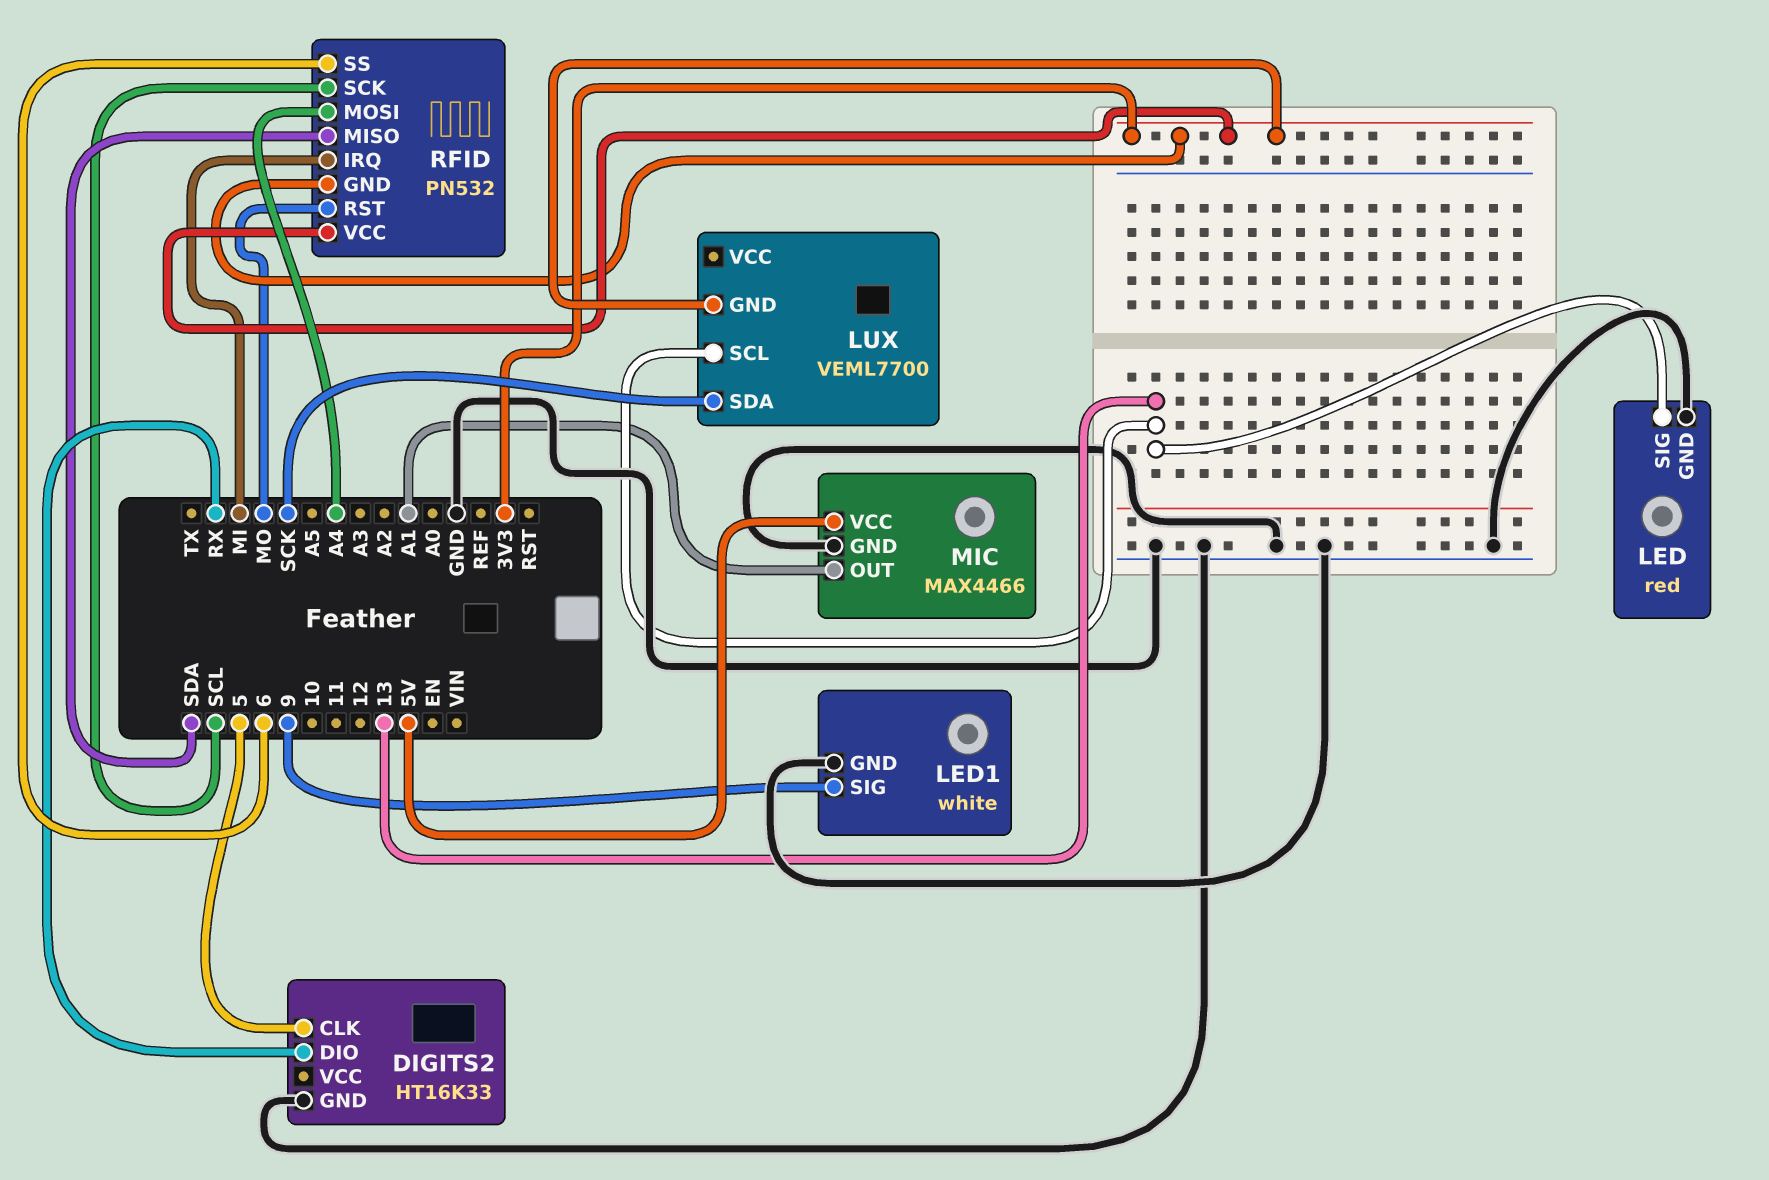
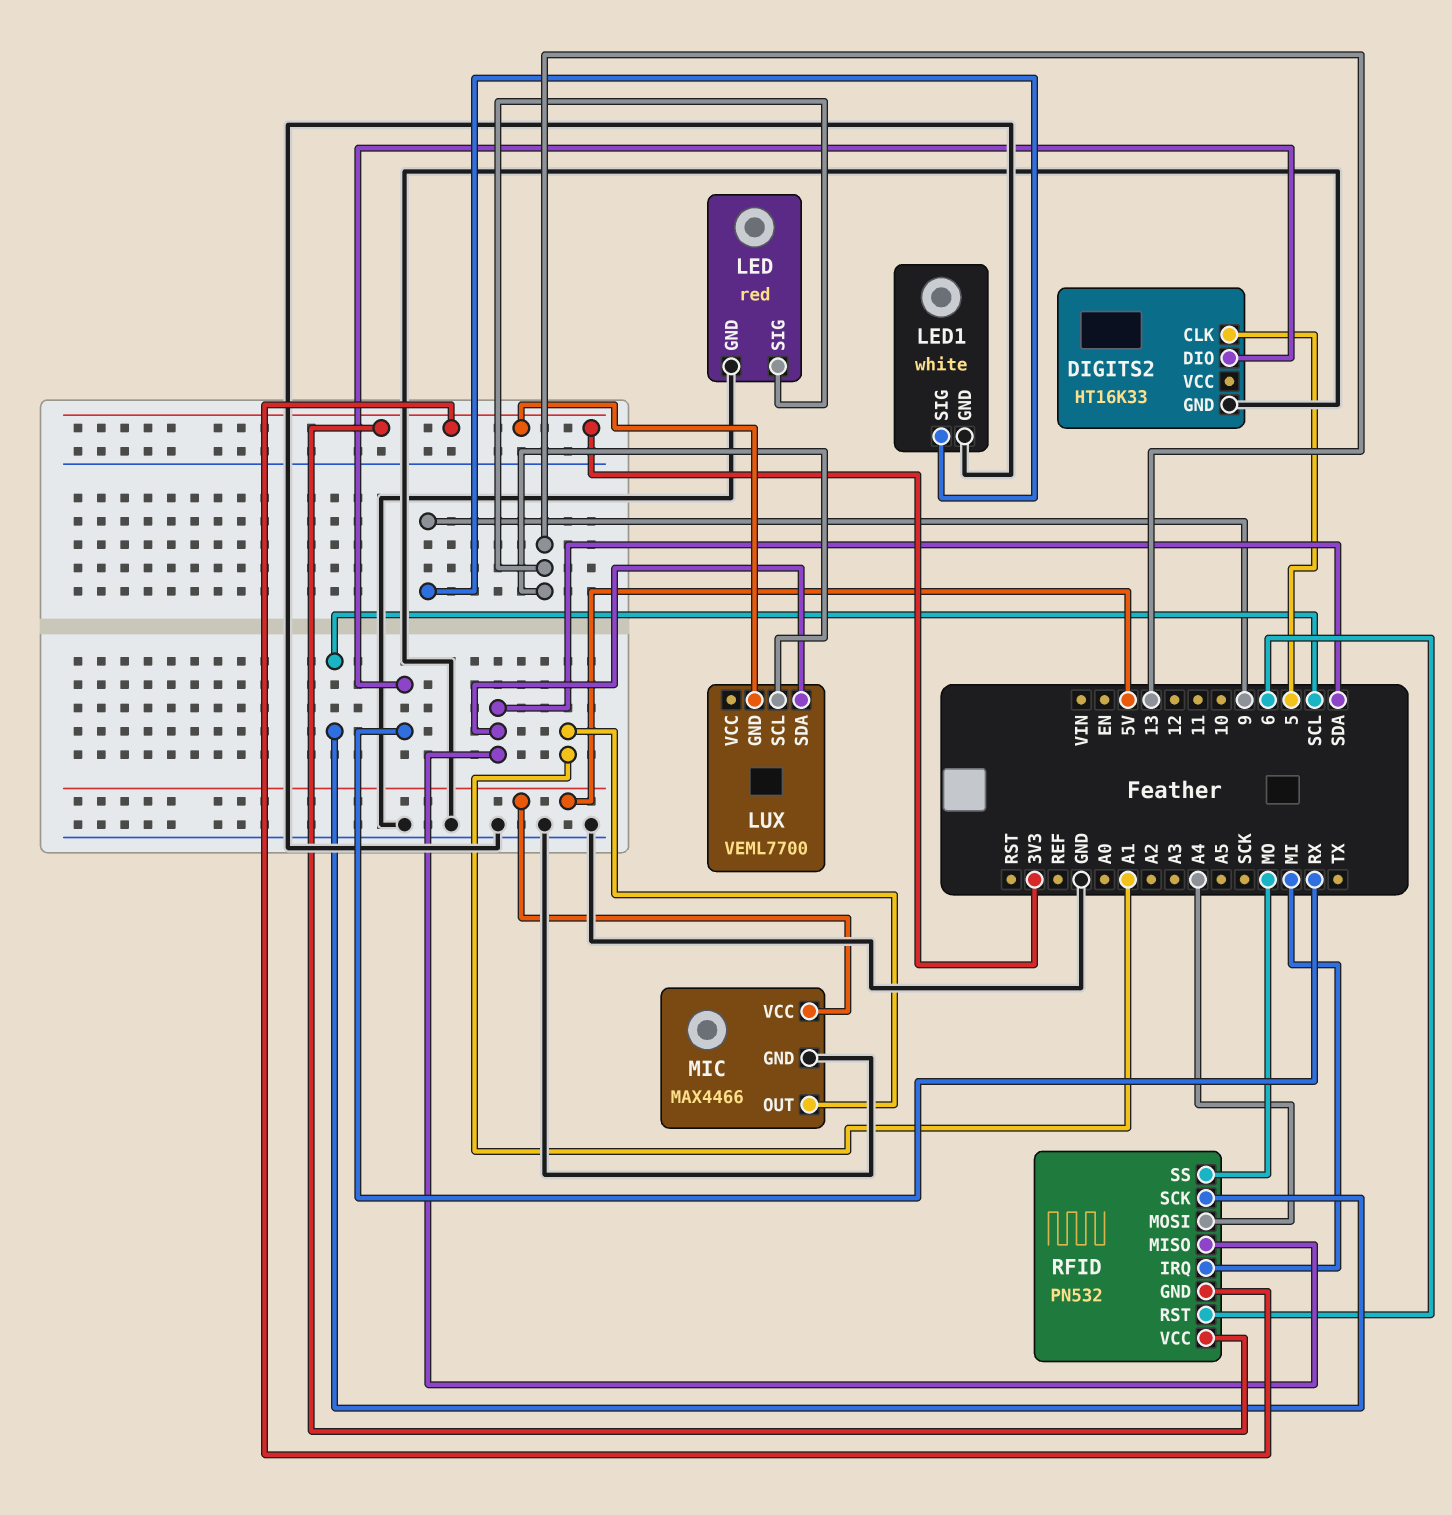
LUX pin SDA: SCK -> SDA
RFID pin RST: MO -> 6
RFID pin SS: 6 -> MO

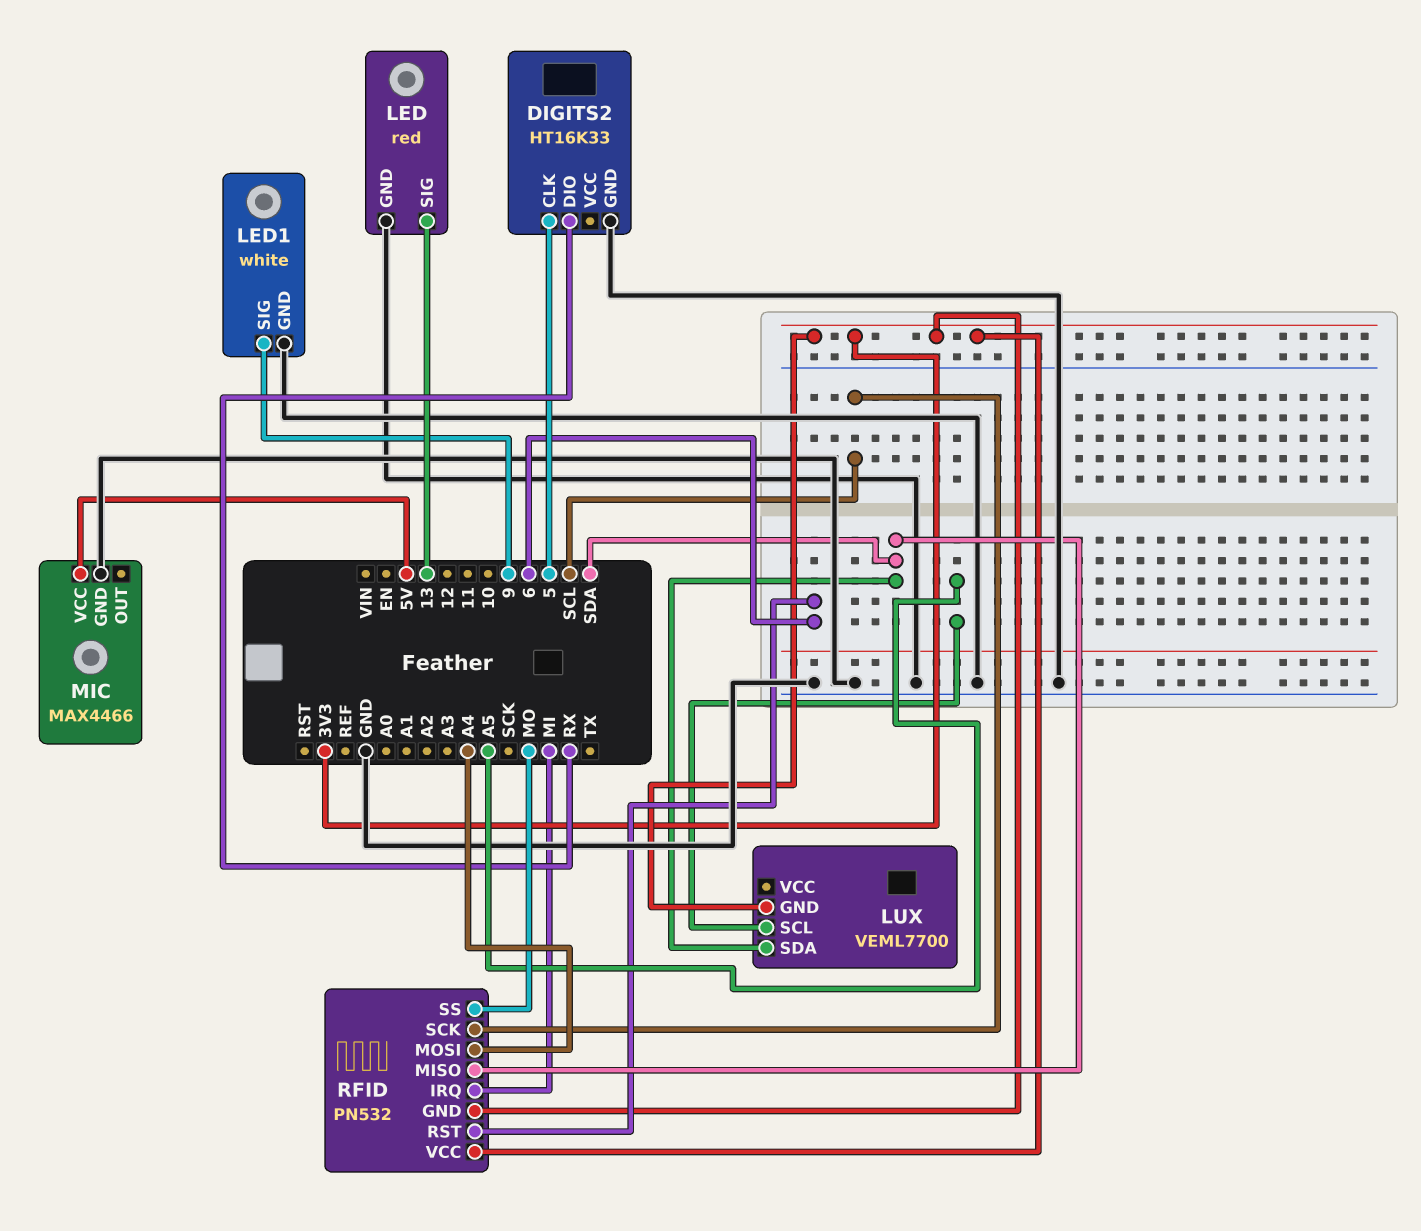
LUX pin SCL: 13 -> A5
MIC pin OUT: A1 -> none

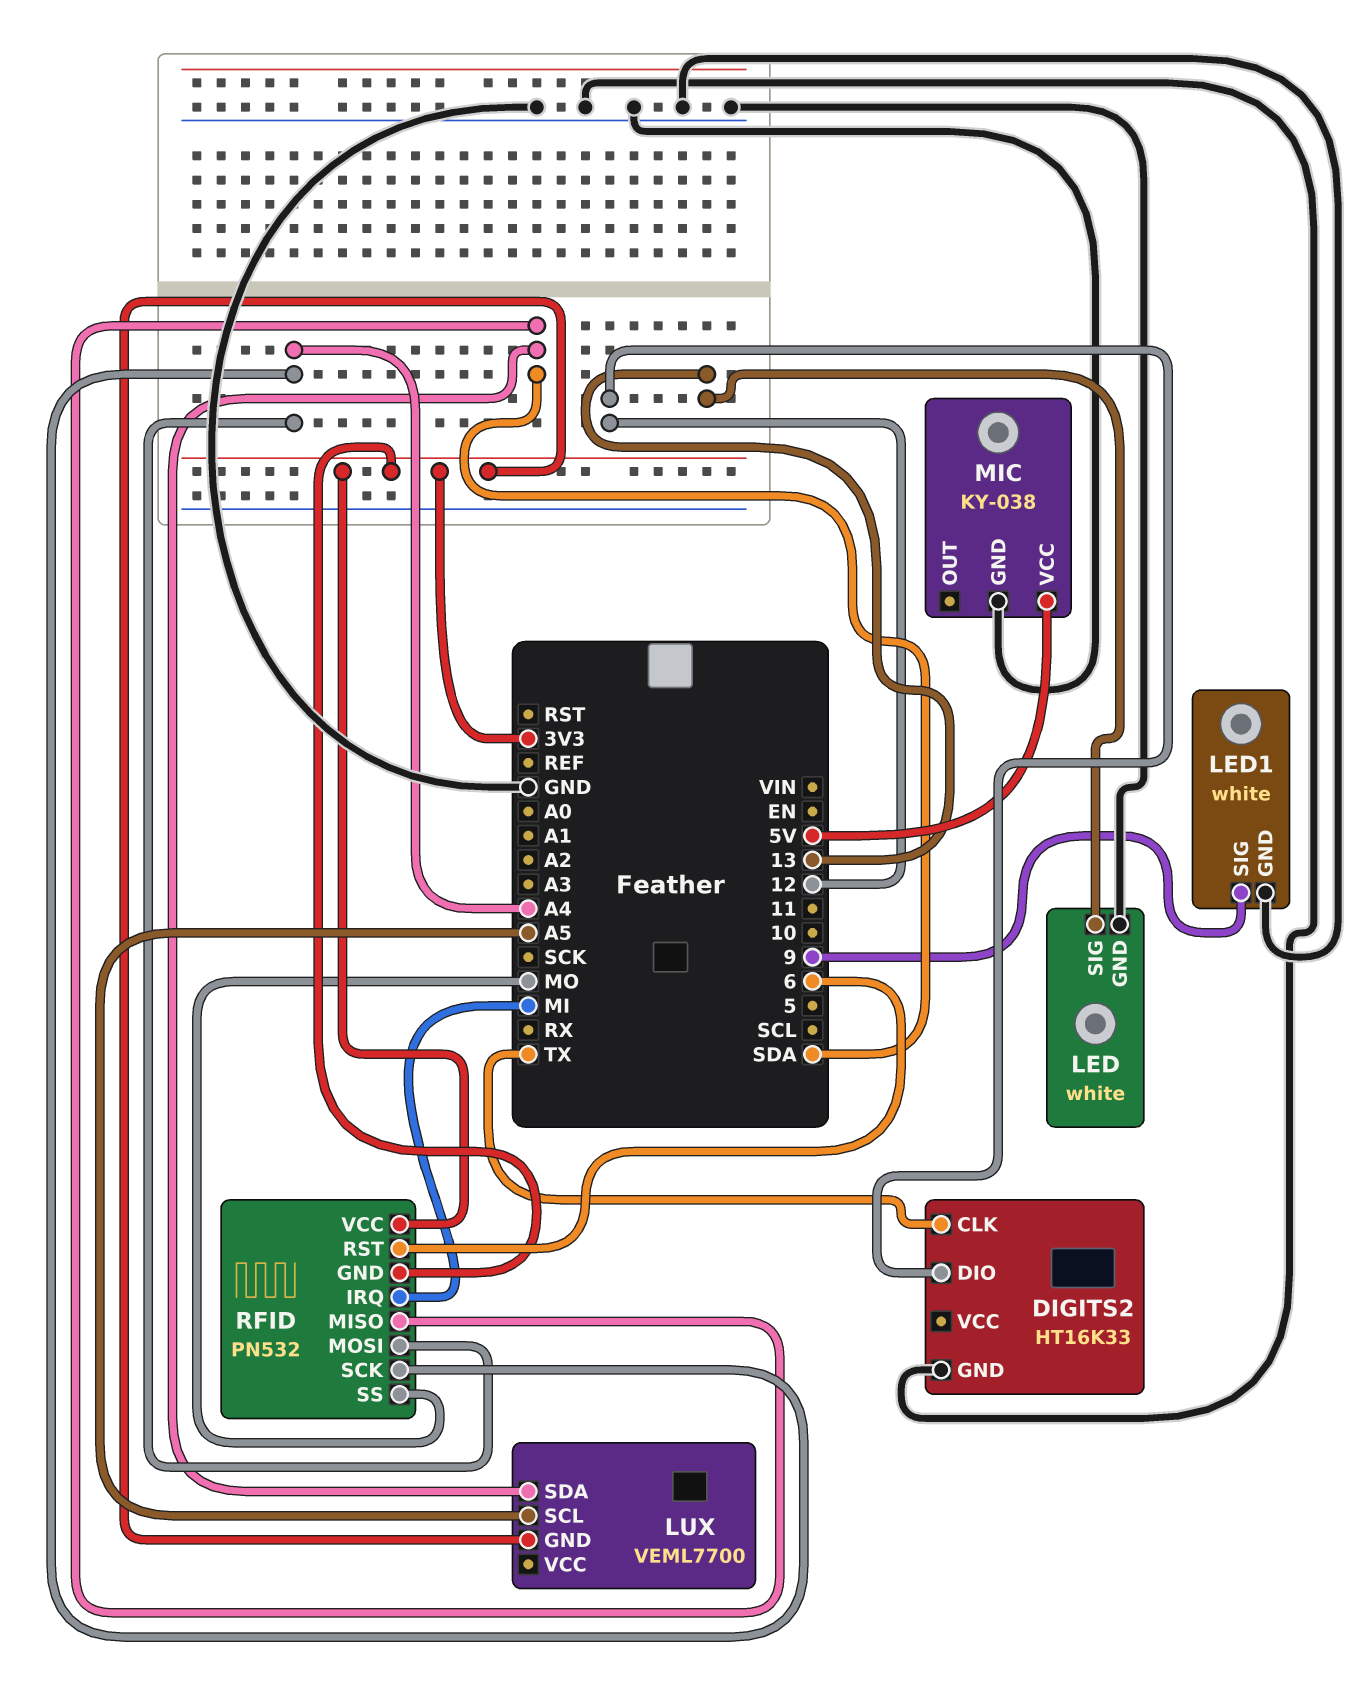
DIGITS2 pin CLK: 5 -> TX
DIGITS2 pin DIO: RX -> 12
LED: red -> white
MIC: MAX4466 -> KY-038
RFID pin SCK: SCL -> A4

